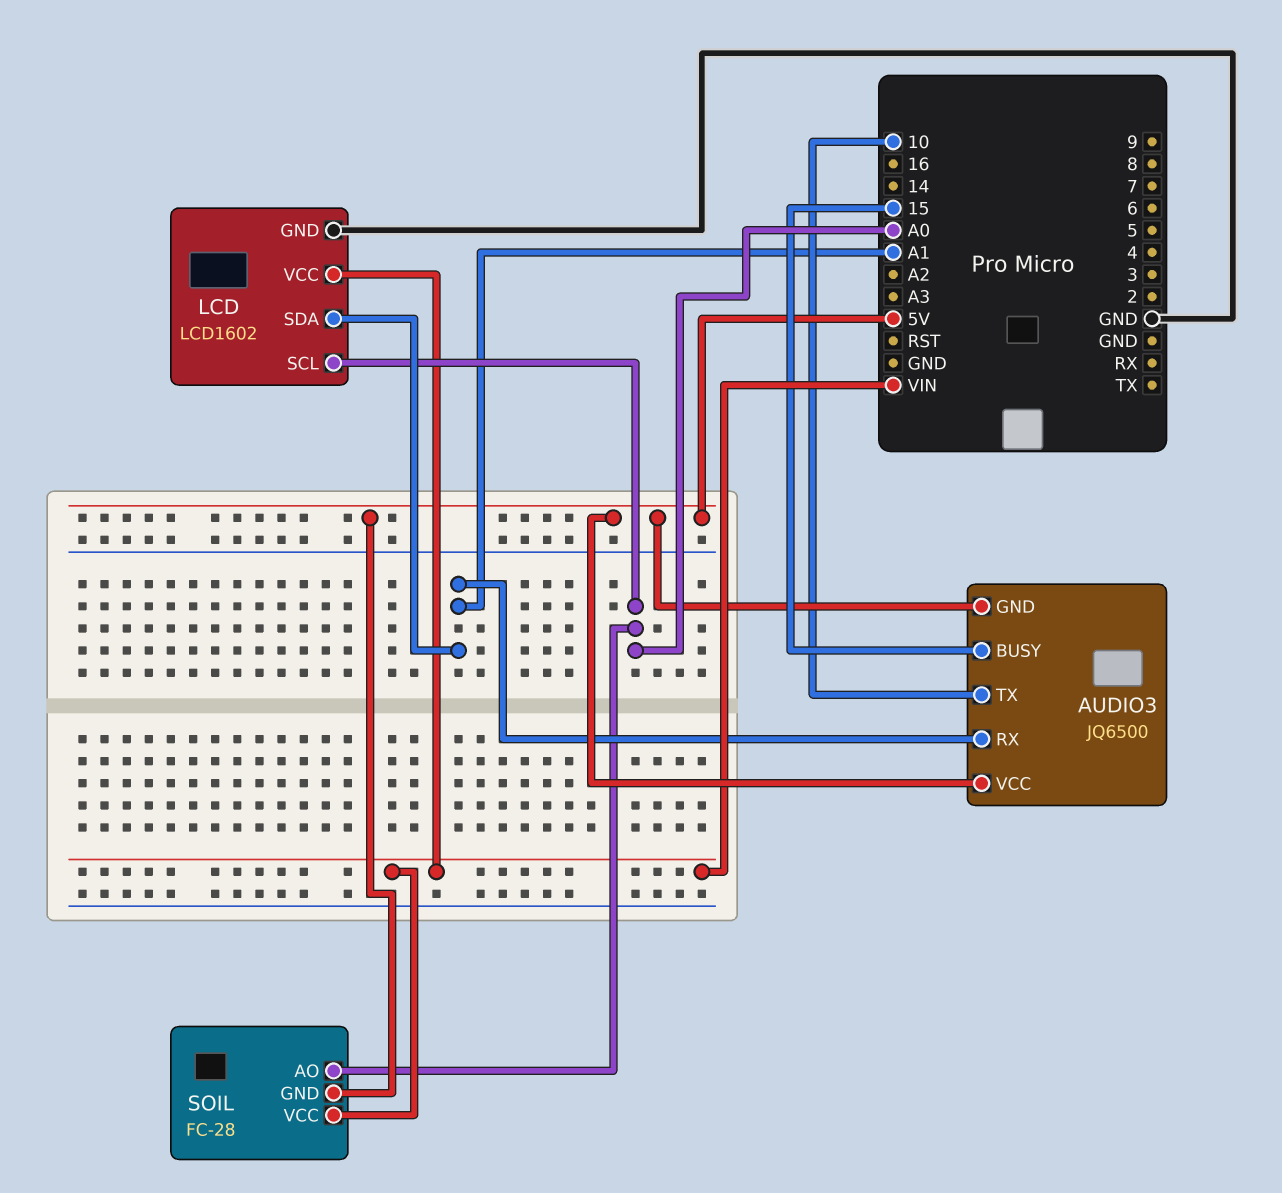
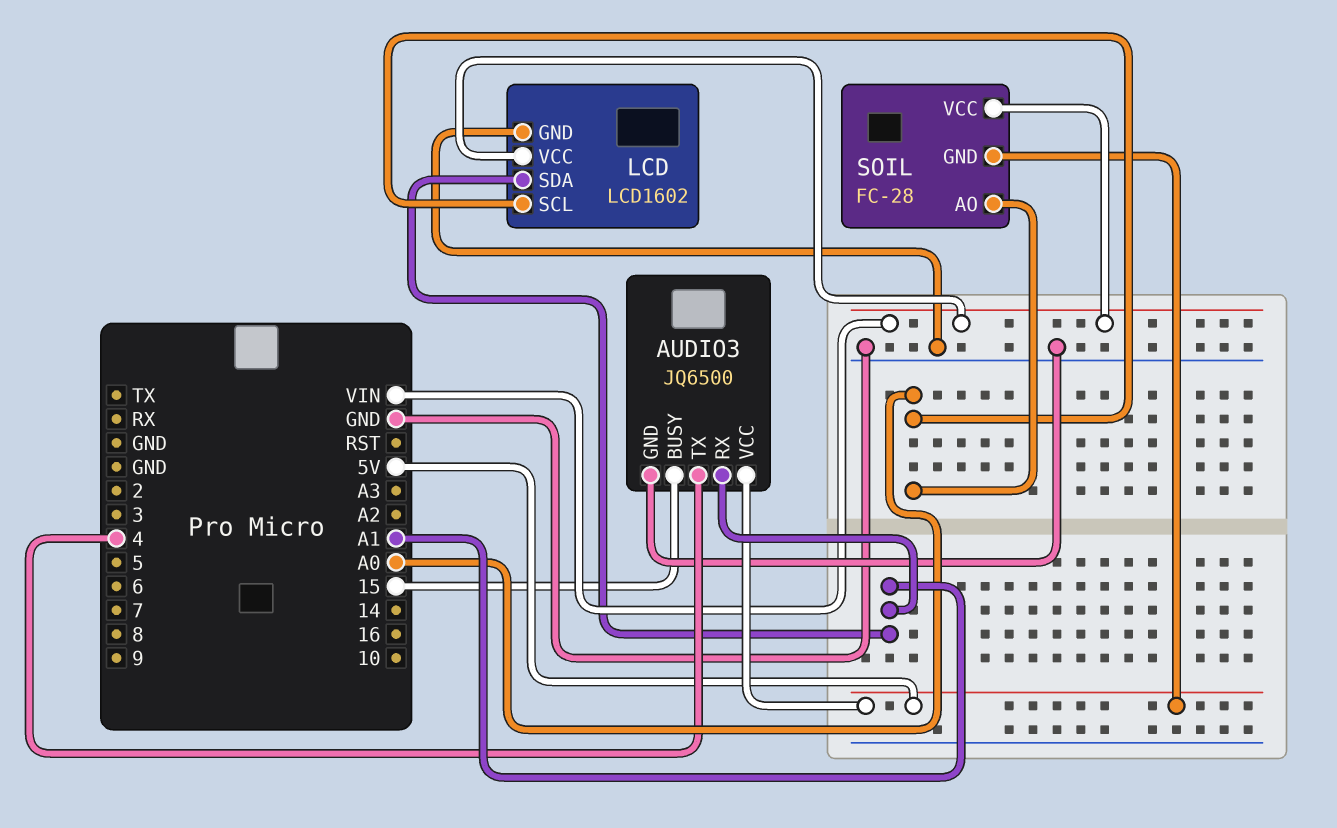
AUDIO3 pin GND: 5V -> GND
AUDIO3 pin TX: 10 -> 4

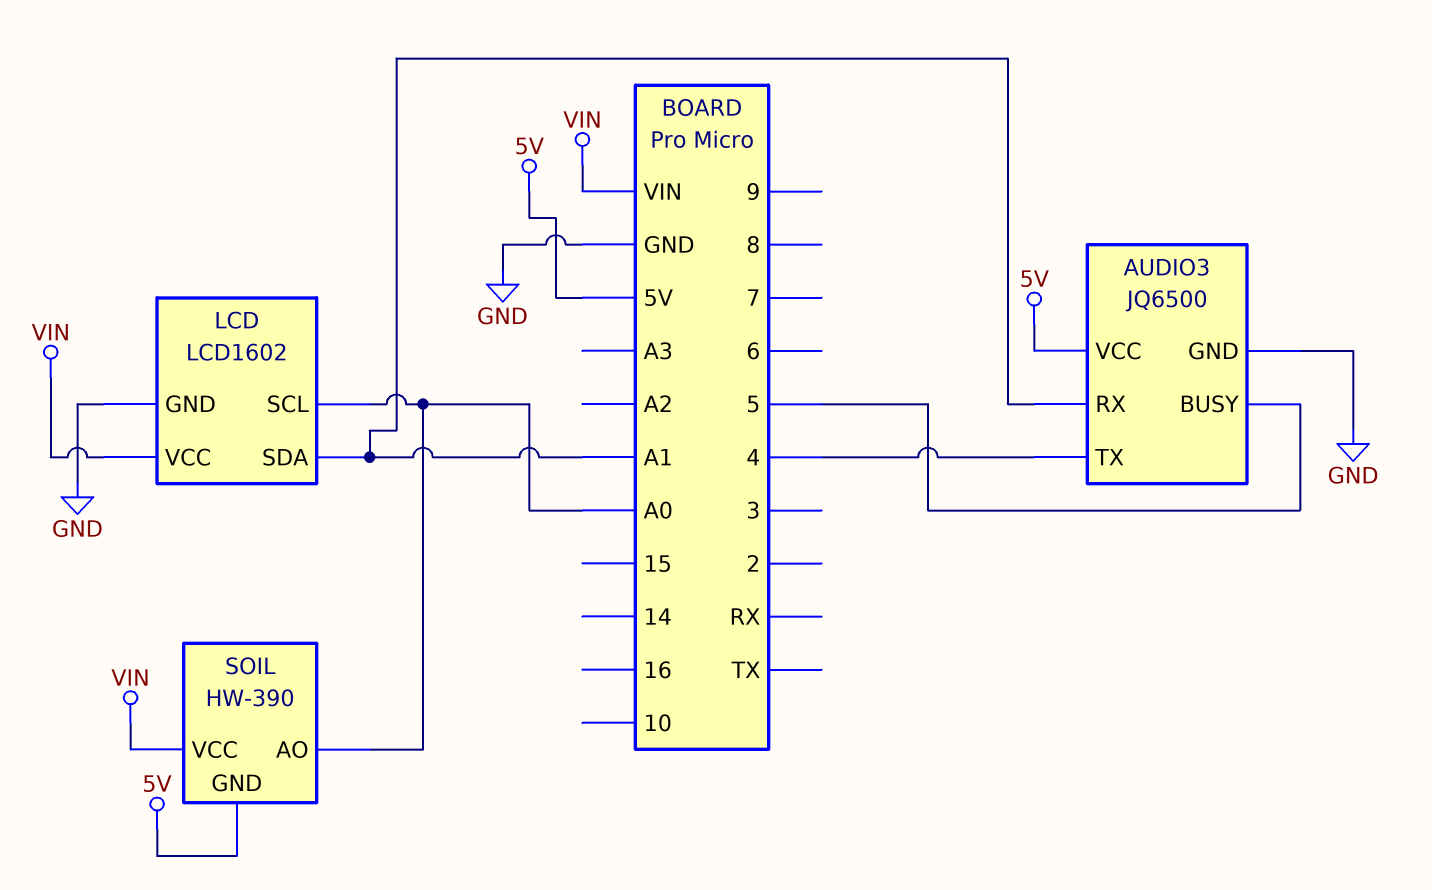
AUDIO3 pin BUSY: 15 -> 5
SOIL: FC-28 -> HW-390

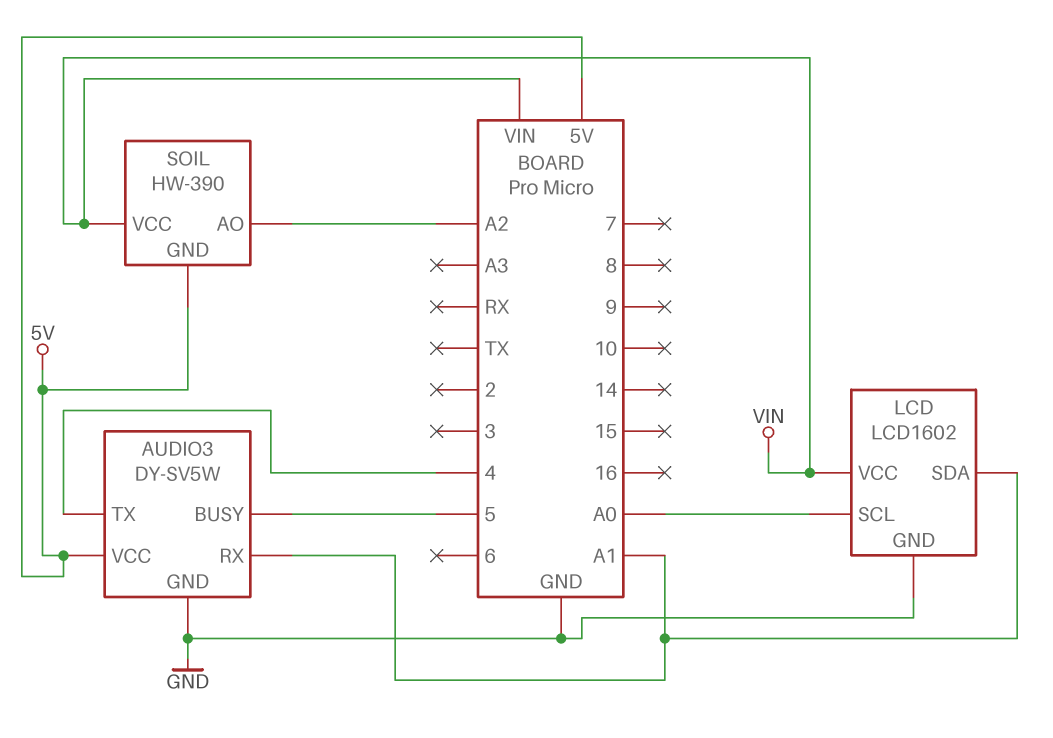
AUDIO3: JQ6500 -> DY-SV5W
SOIL pin AO: A0 -> A2

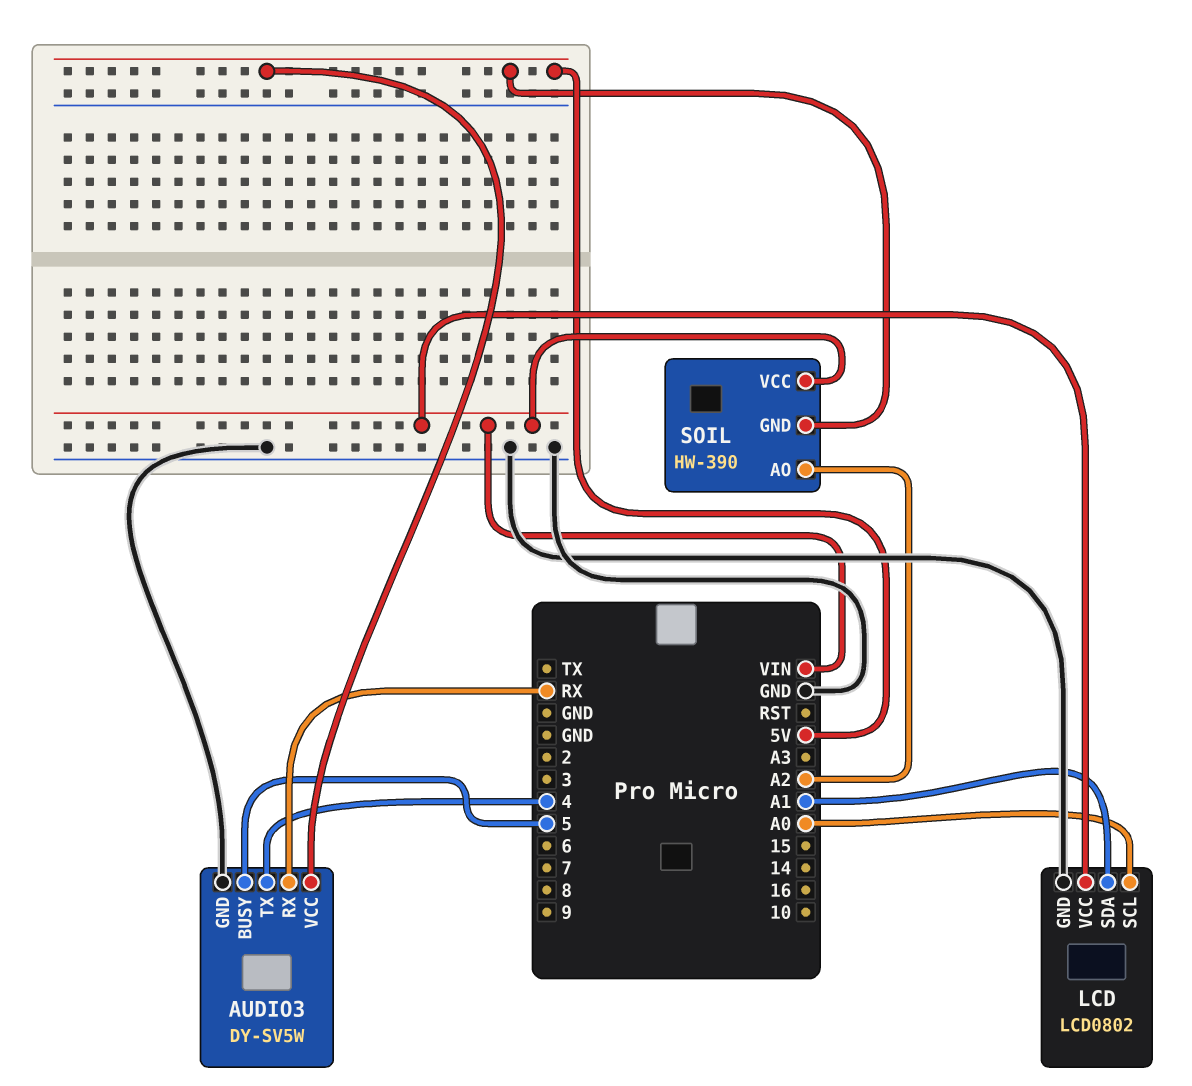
AUDIO3 pin RX: A1 -> RX
LCD: LCD1602 -> LCD0802

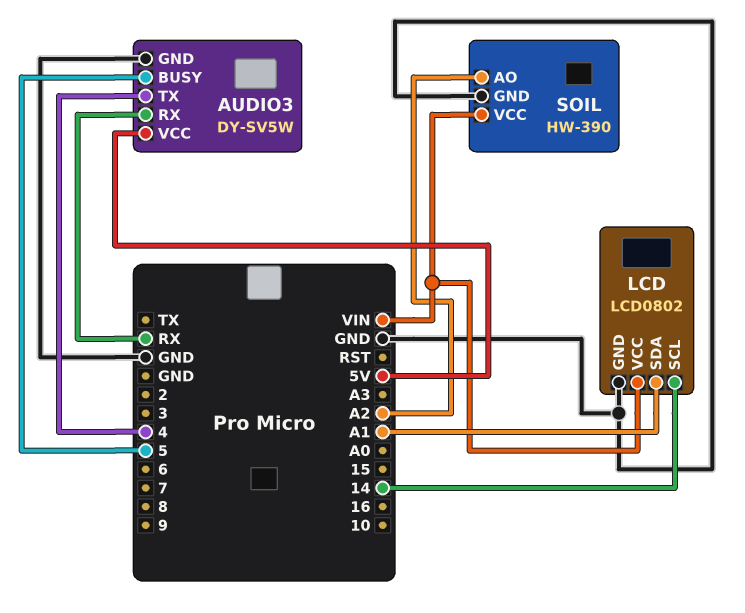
LCD pin SCL: A0 -> 14
SOIL pin GND: 5V -> GND

